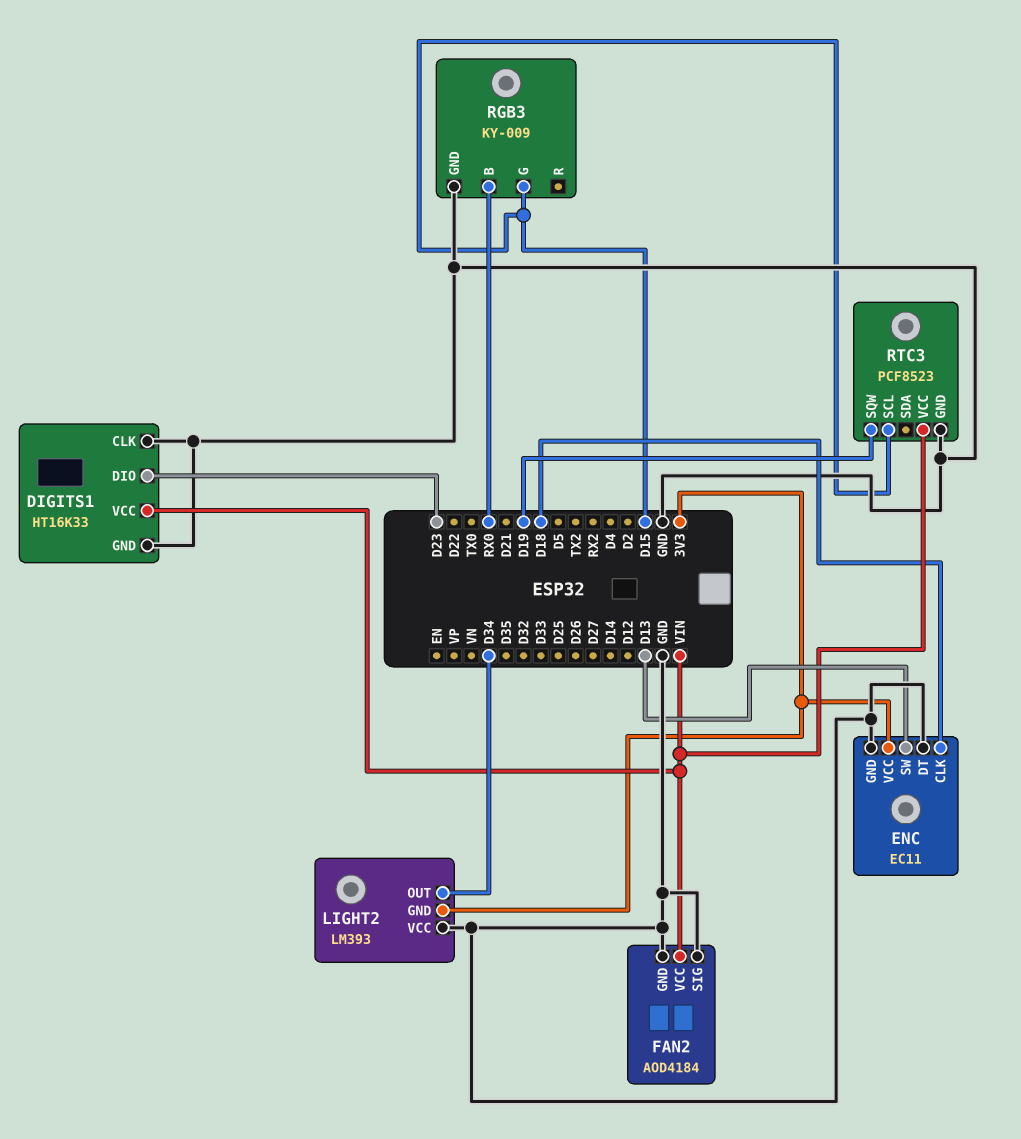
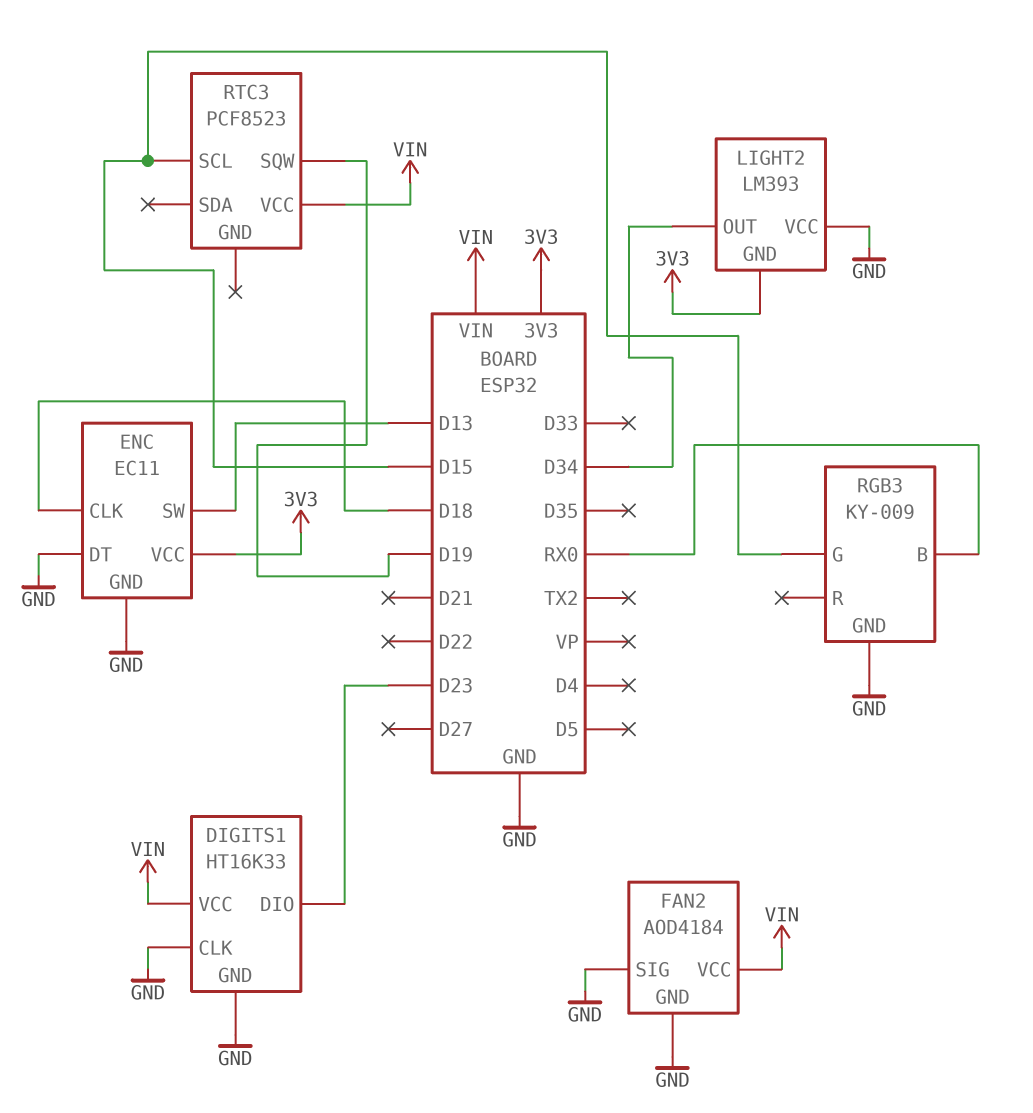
RTC3 pin GND: GND -> none

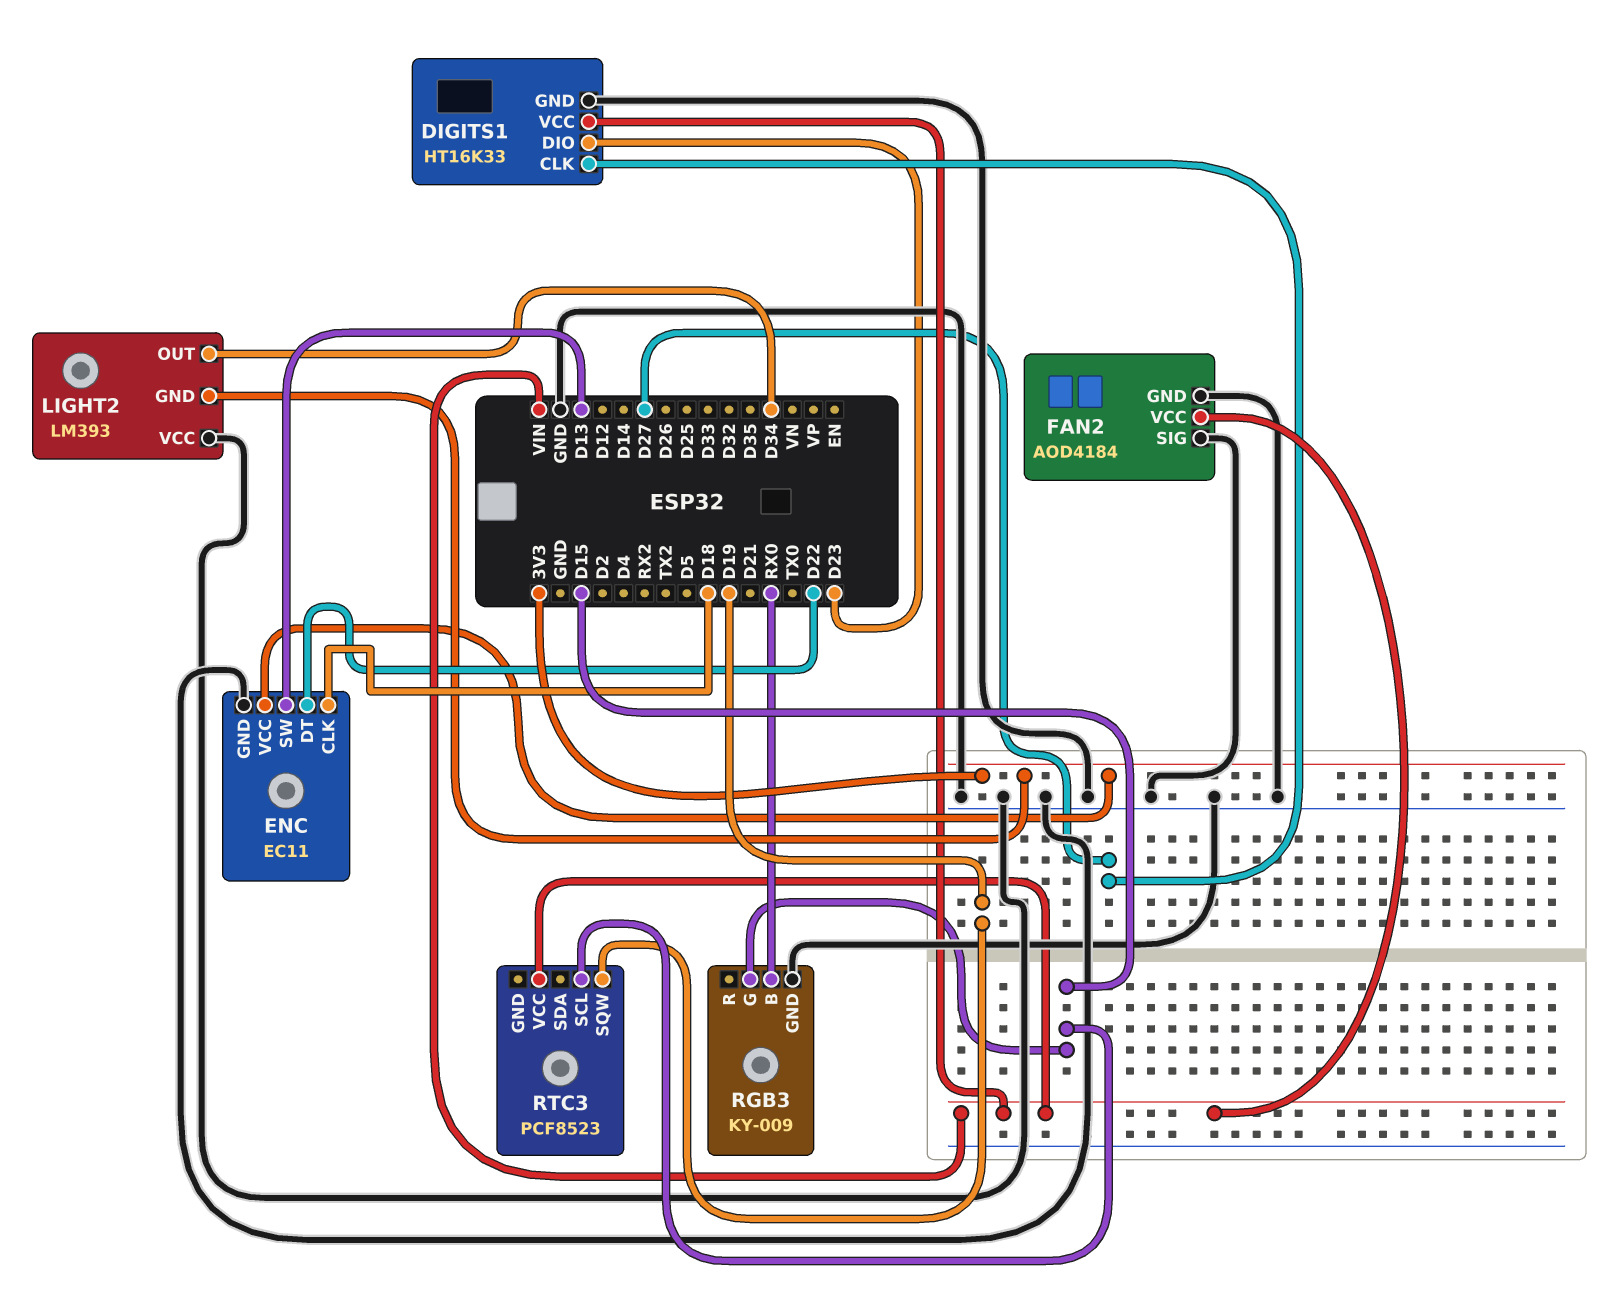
DIGITS1 pin CLK: GND -> D27
ENC pin DT: GND -> D22

